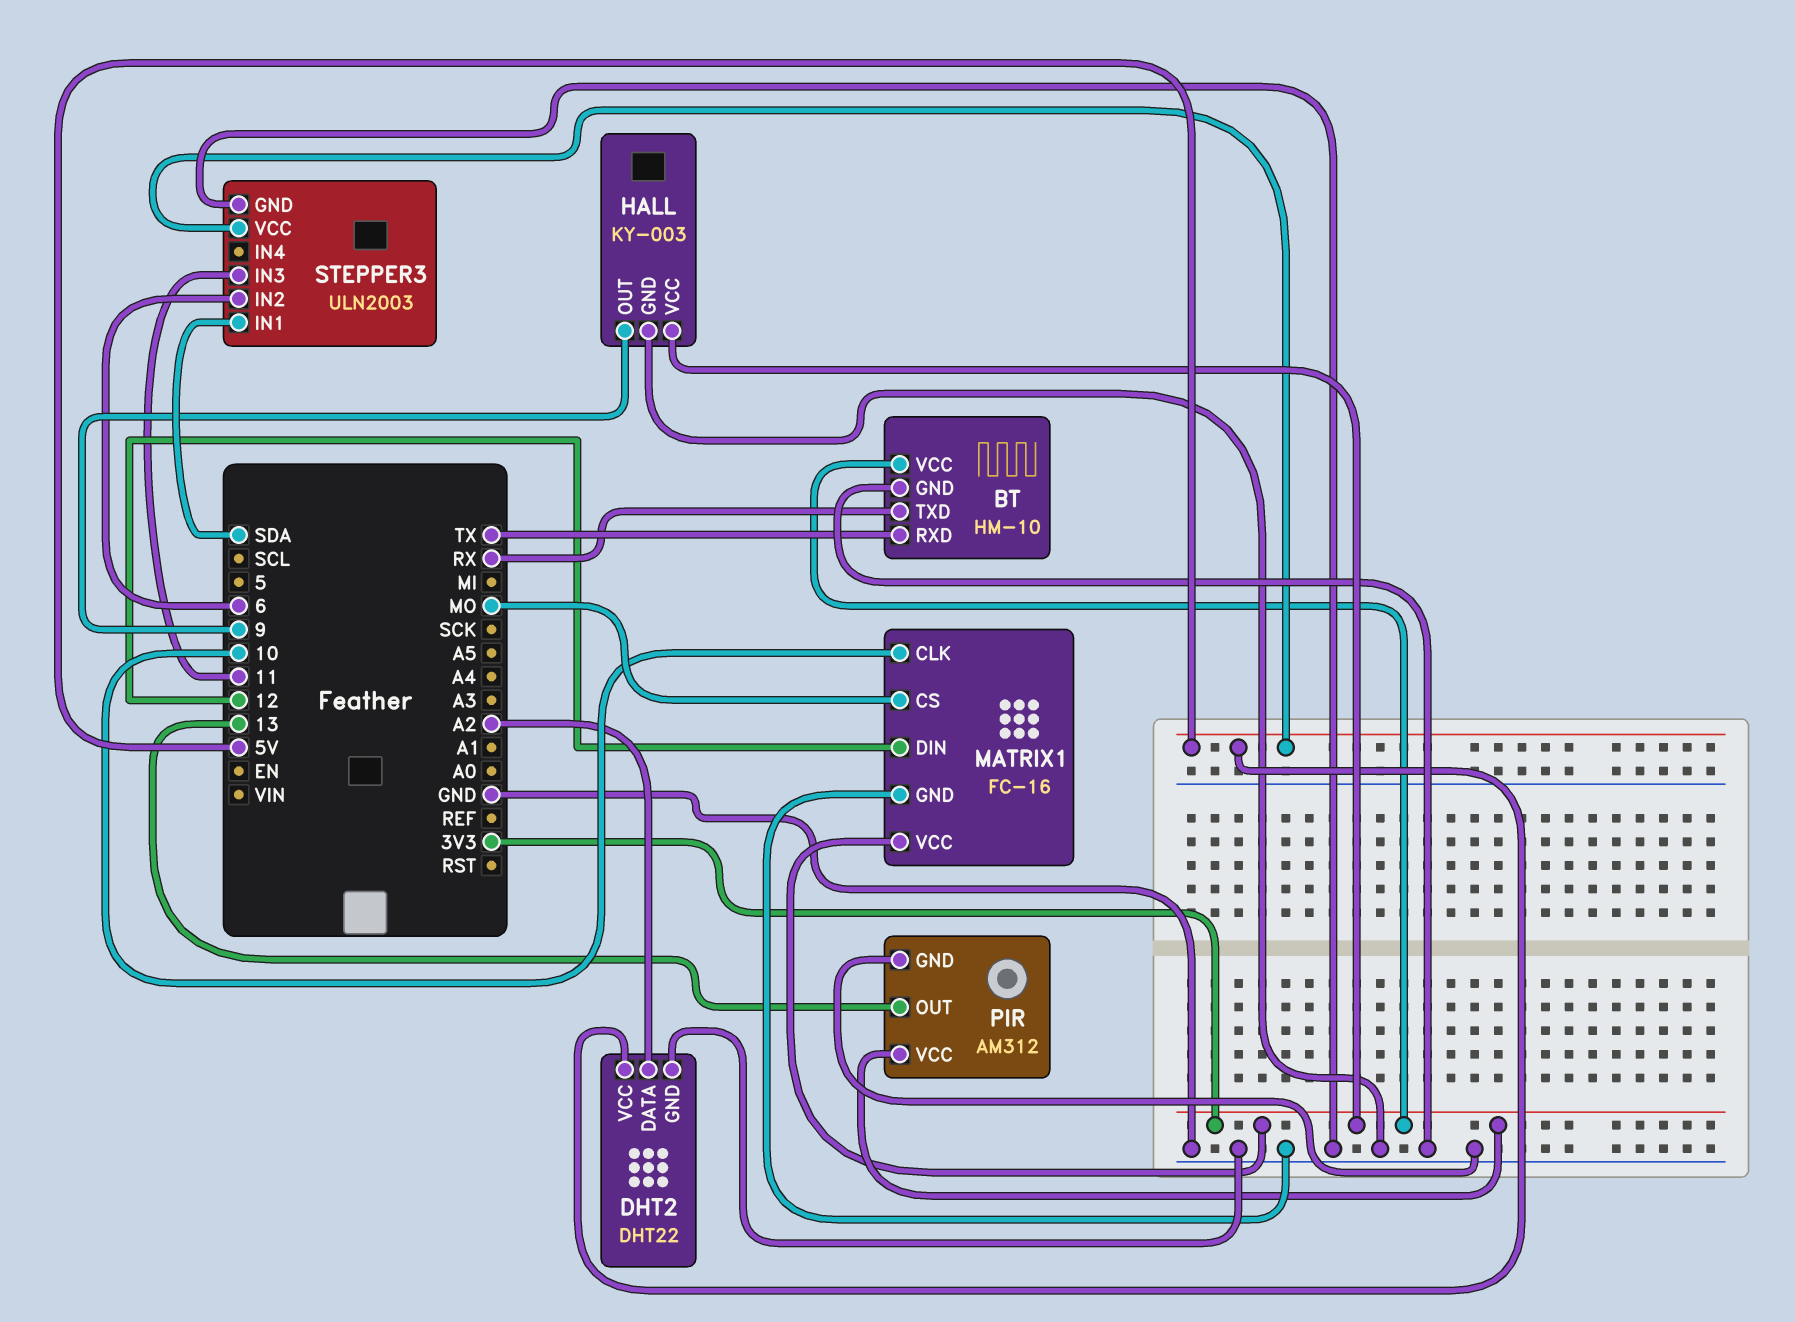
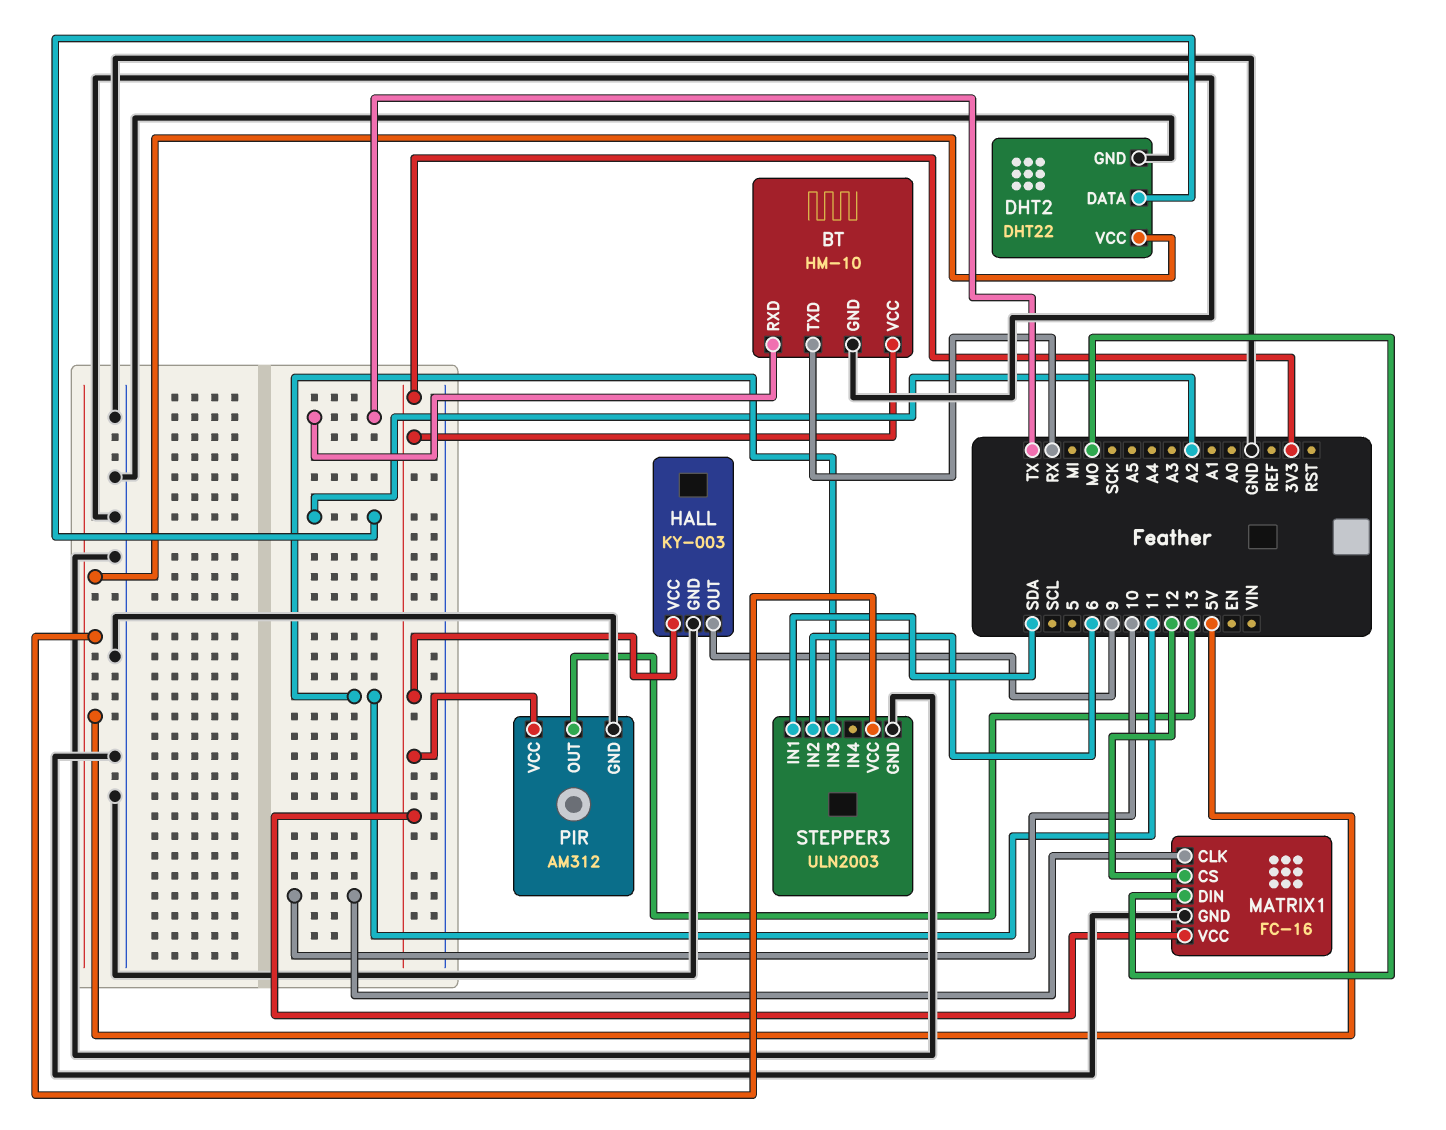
MATRIX1 pin CS: MO -> 12
MATRIX1 pin DIN: 12 -> MO

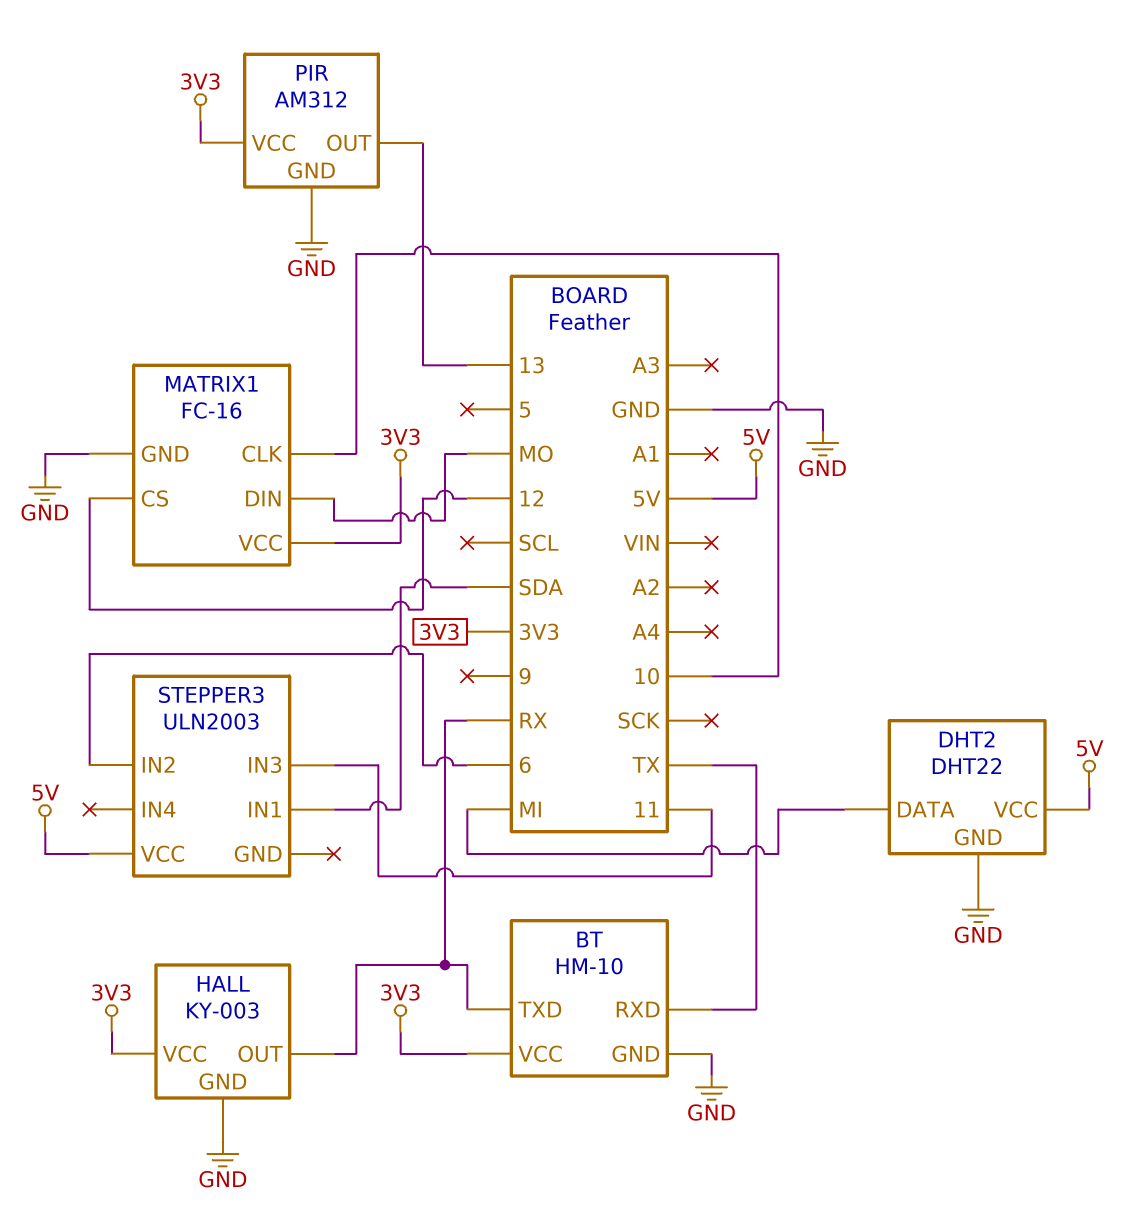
DHT2 pin DATA: A2 -> MI
HALL pin OUT: 9 -> RX
STEPPER3 pin GND: GND -> none

